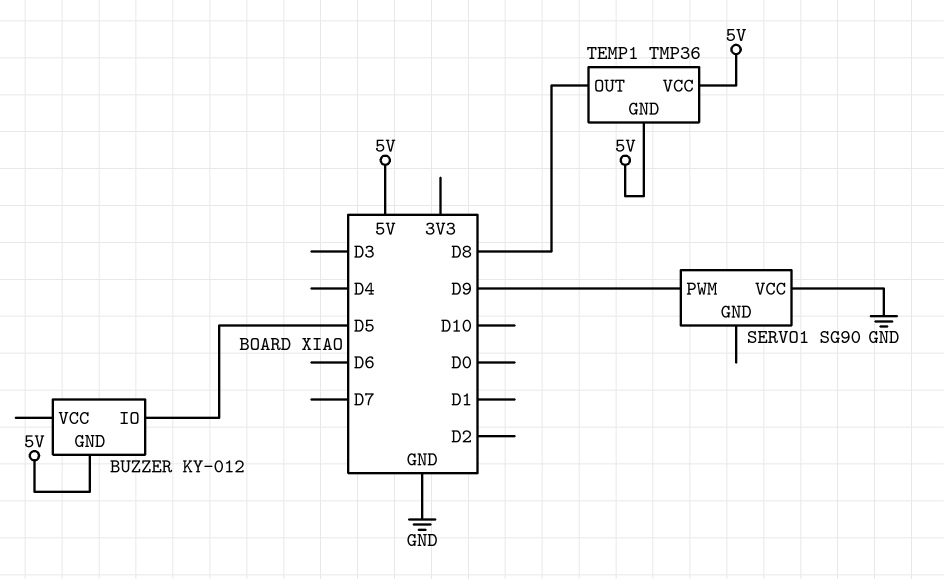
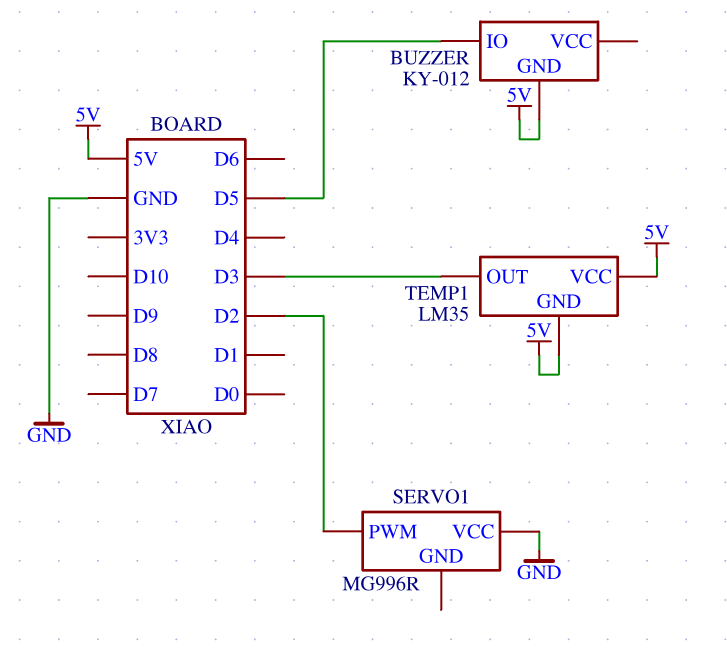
SERVO1: SG90 -> MG996R
SERVO1 pin PWM: D9 -> D2
TEMP1: TMP36 -> LM35
TEMP1 pin OUT: D8 -> D3

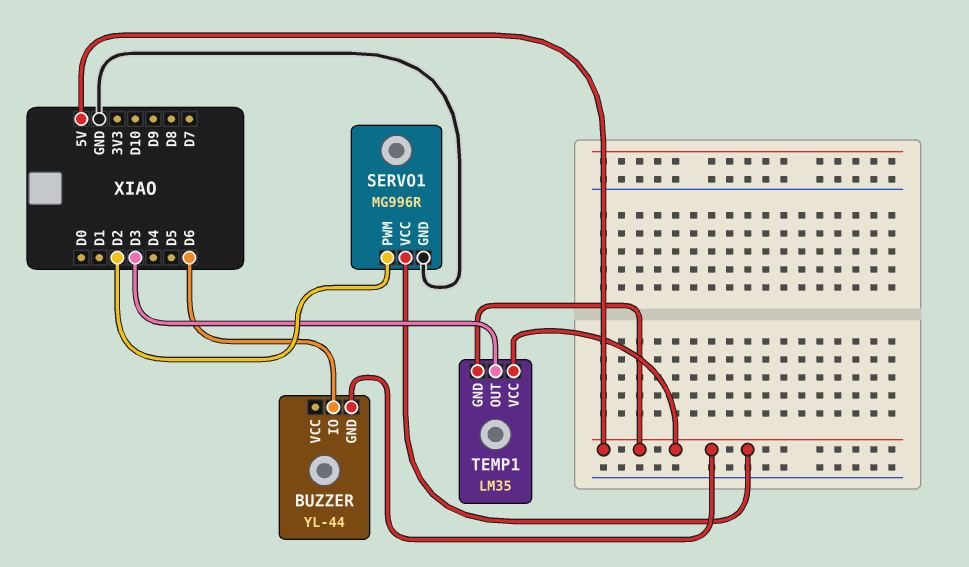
BUZZER: KY-012 -> YL-44
BUZZER pin IO: D5 -> D6
SERVO1 pin GND: none -> GND
SERVO1 pin VCC: GND -> 5V

